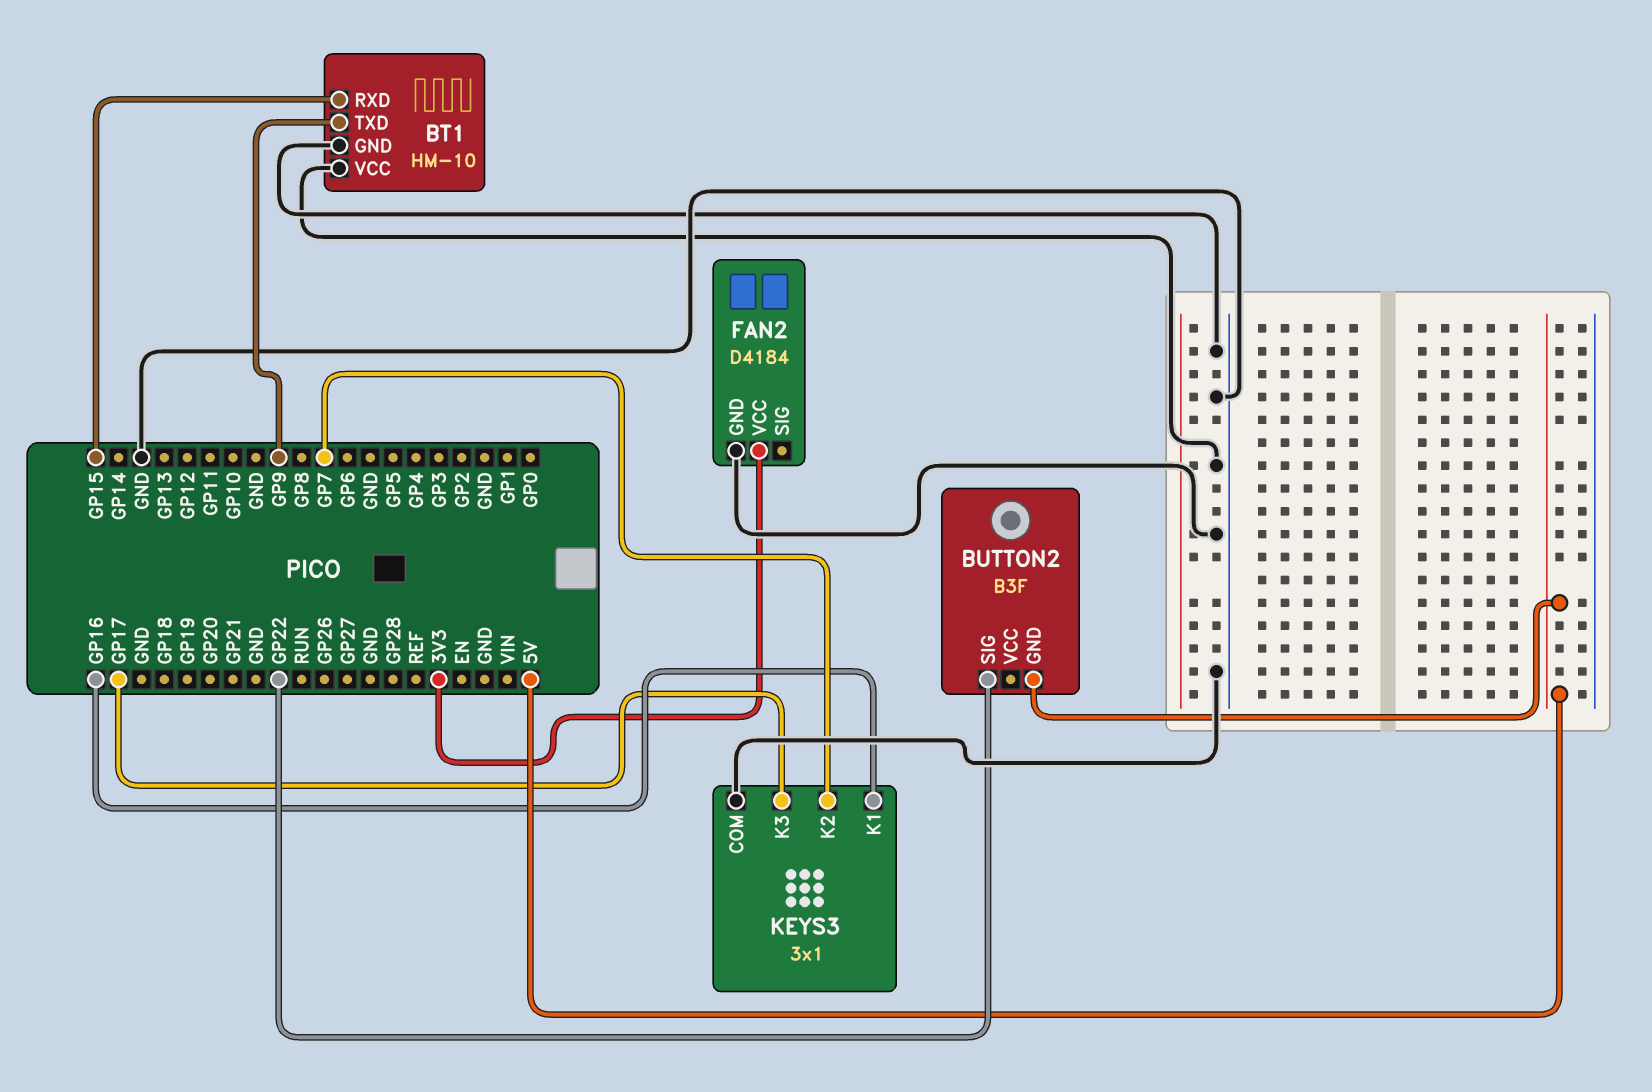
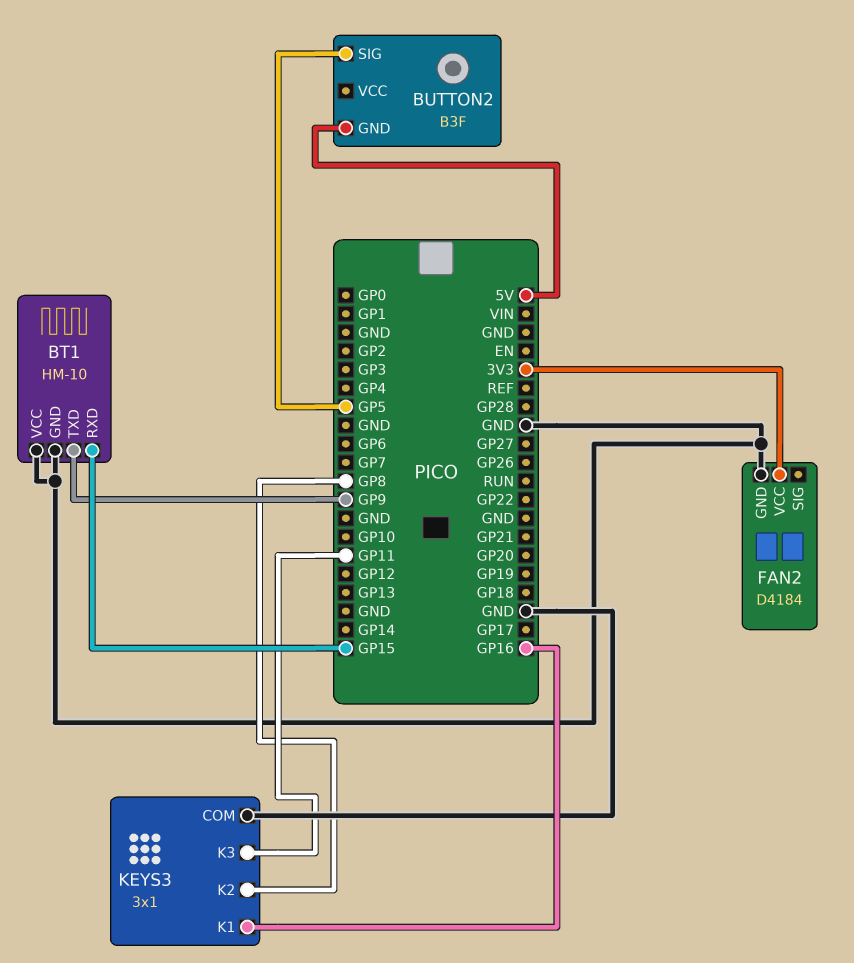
BUTTON2 pin SIG: GP22 -> GP5
KEYS3 pin K2: GP7 -> GP8
KEYS3 pin K3: GP17 -> GP11

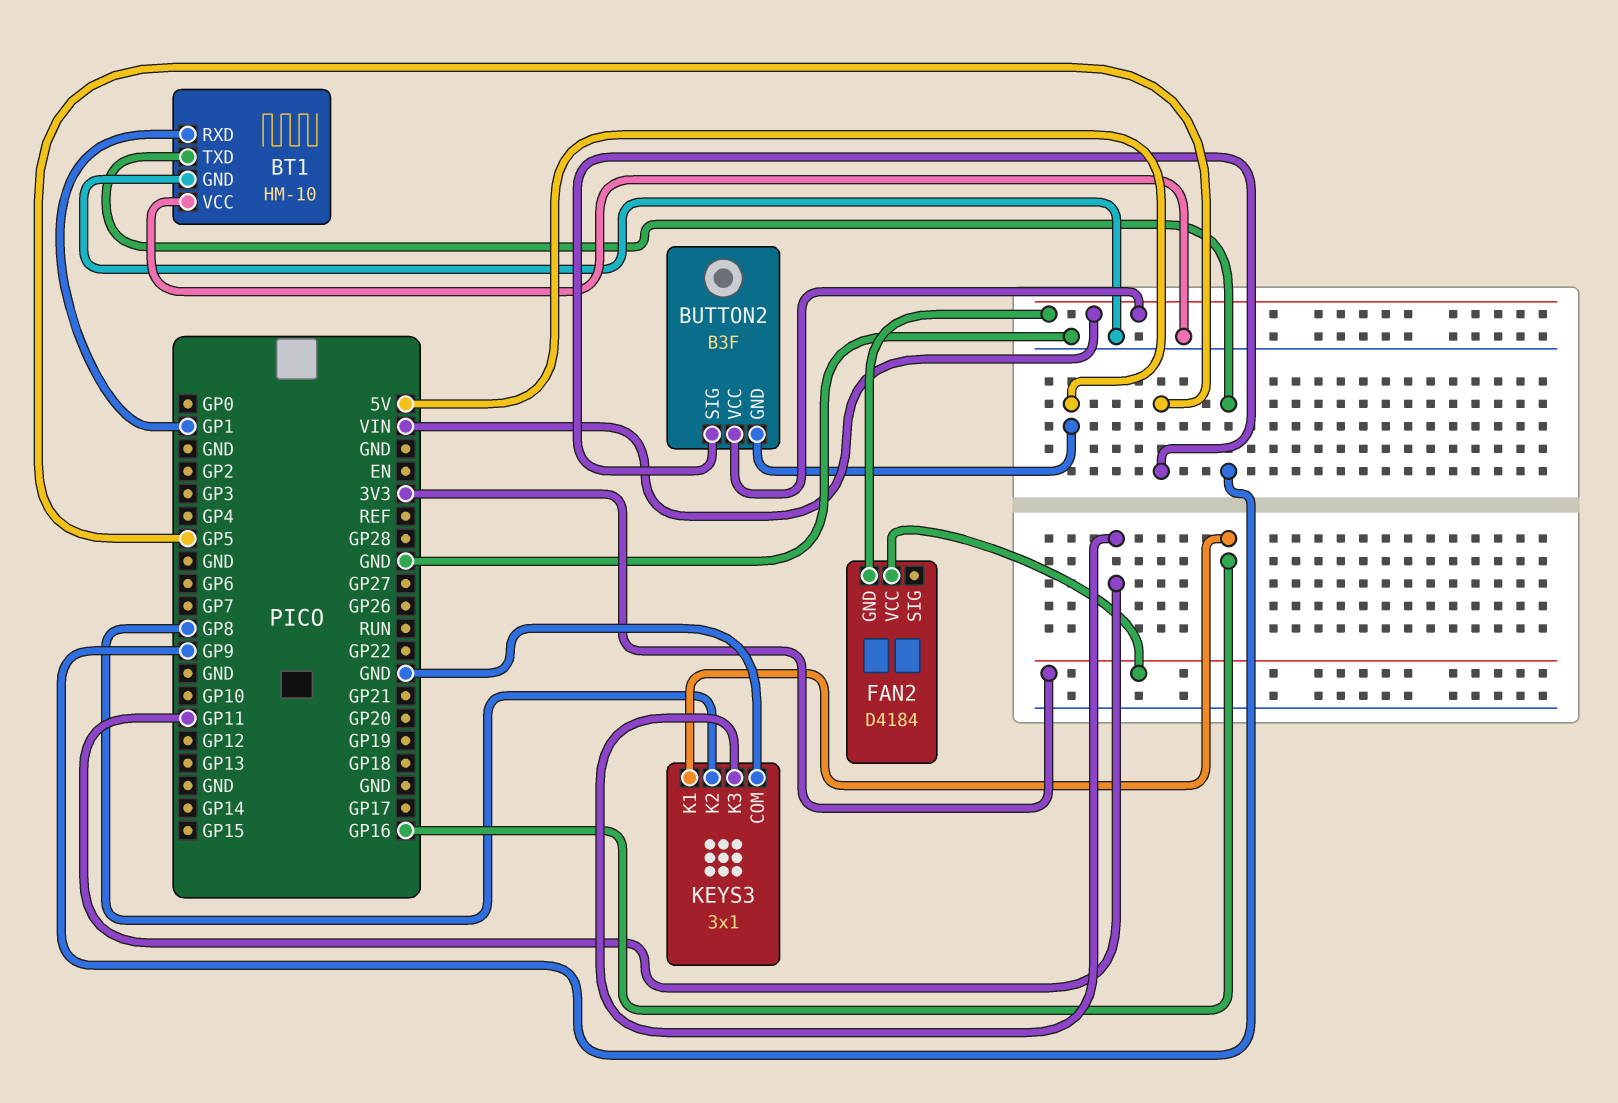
BT1 pin RXD: GP15 -> GP1
BUTTON2 pin VCC: none -> VIN
FAN2 pin GND: GND -> VIN

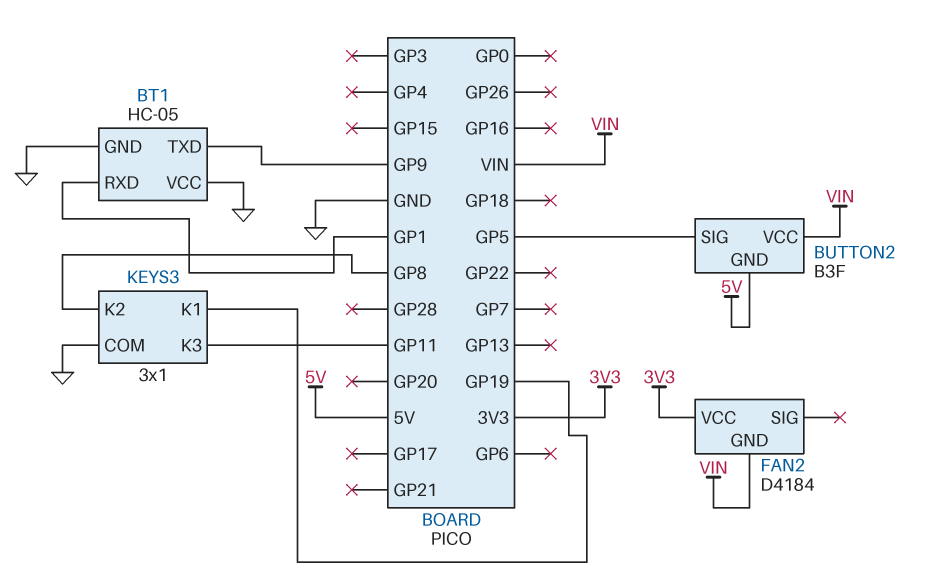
BT1: HM-10 -> HC-05
KEYS3 pin K1: GP16 -> GP19

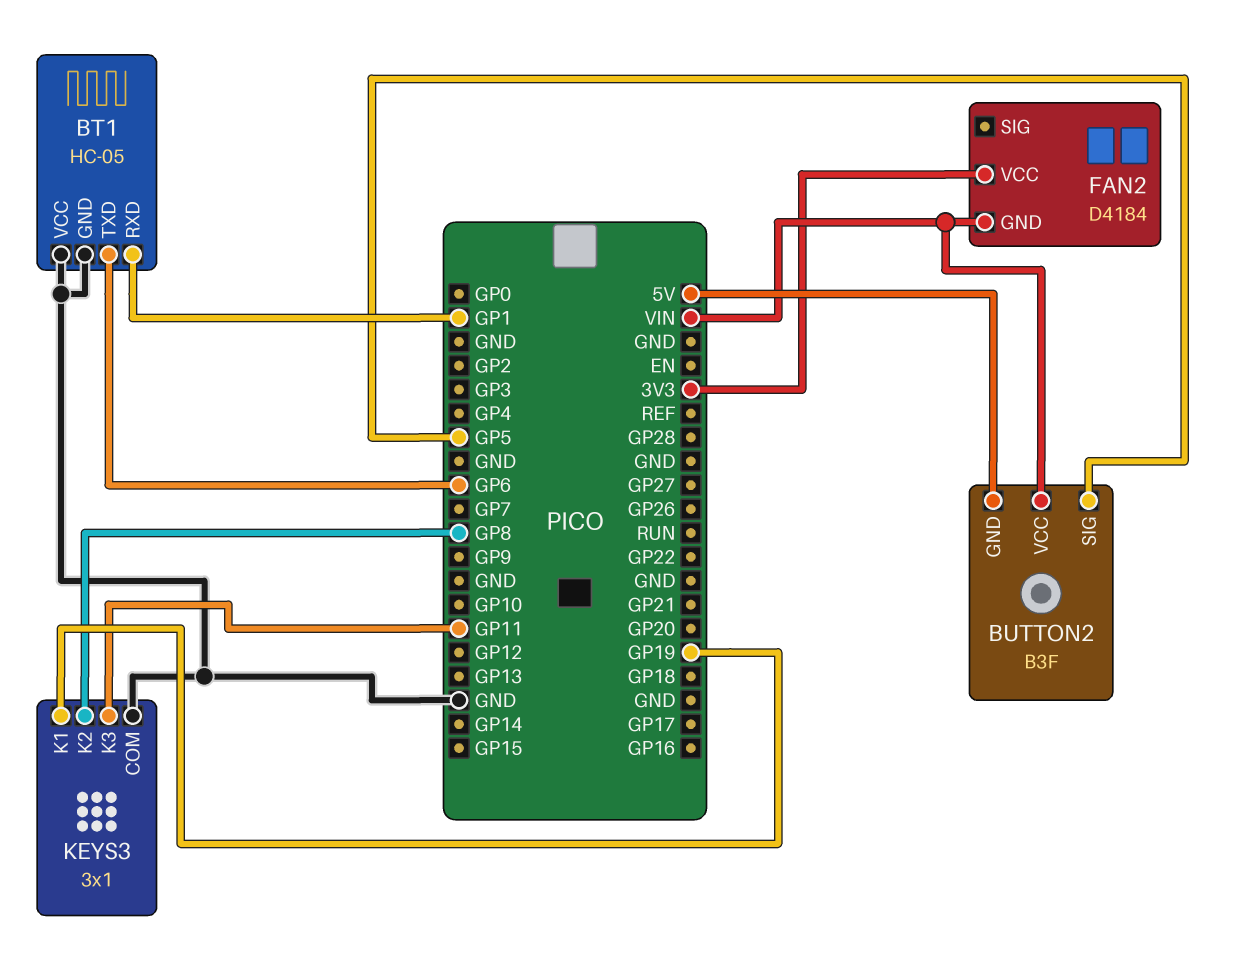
BT1 pin TXD: GP9 -> GP6

